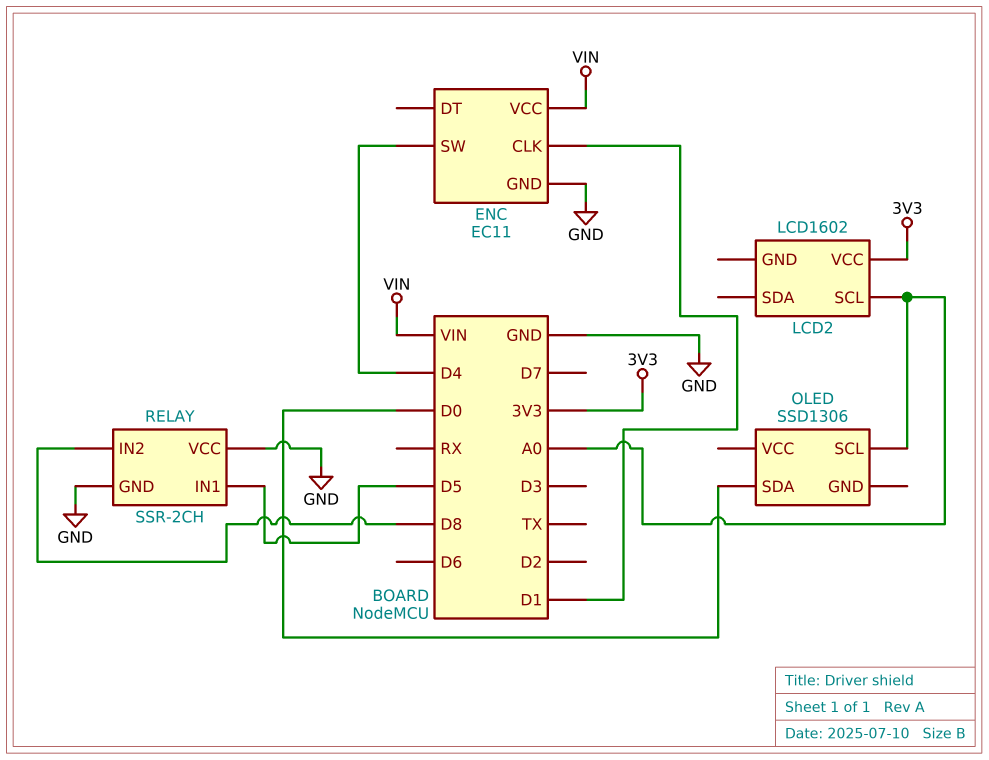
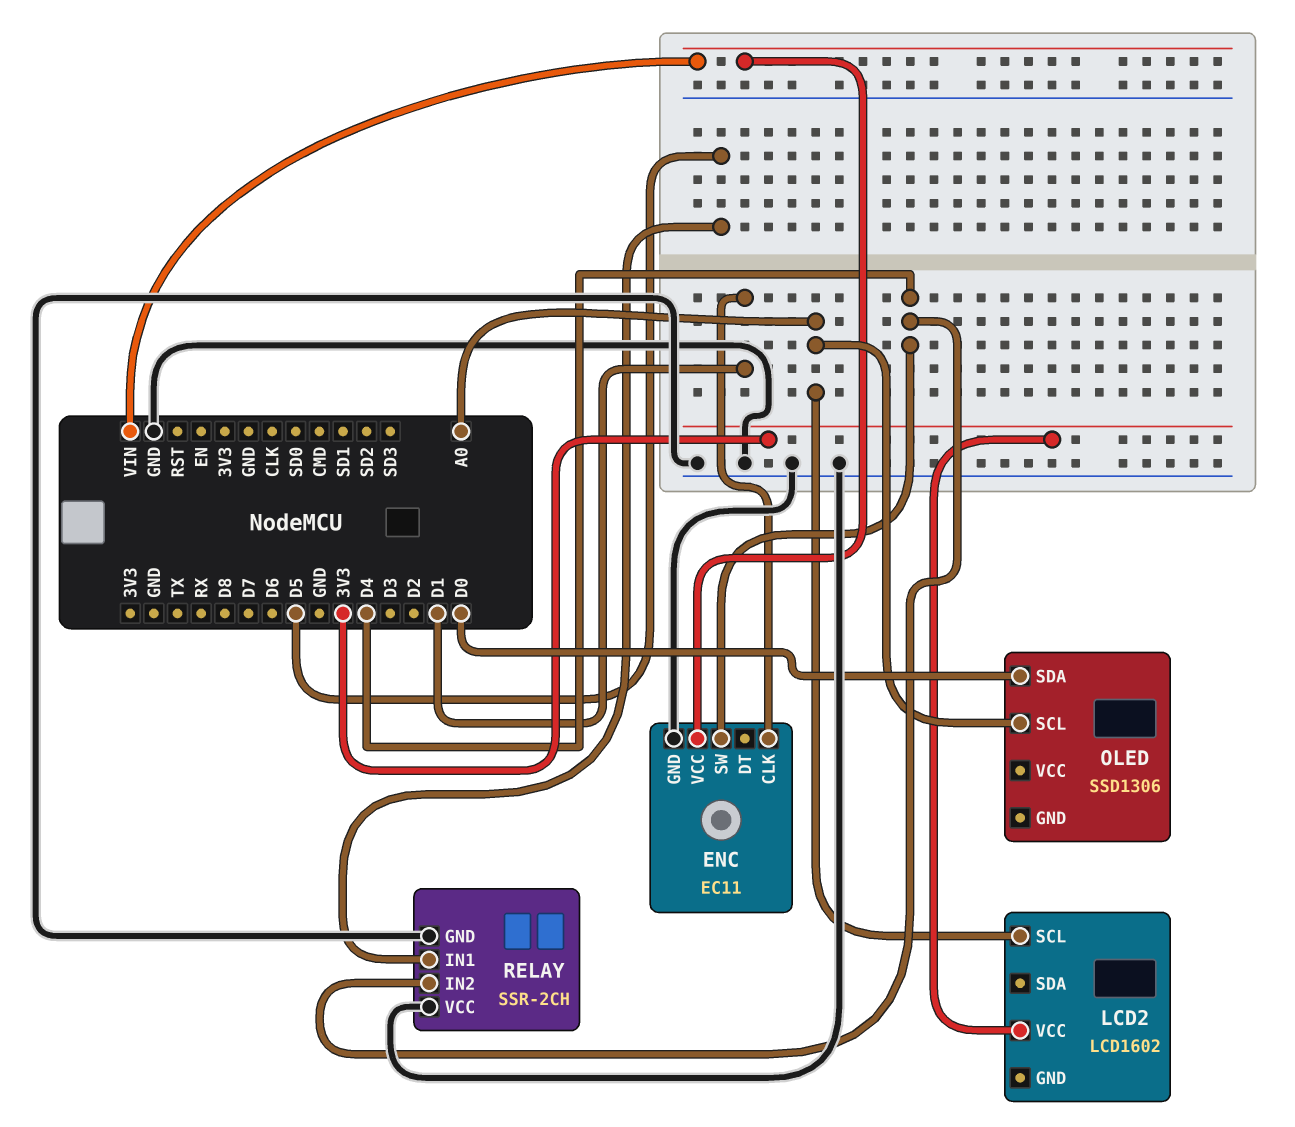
RELAY pin IN2: D8 -> D4

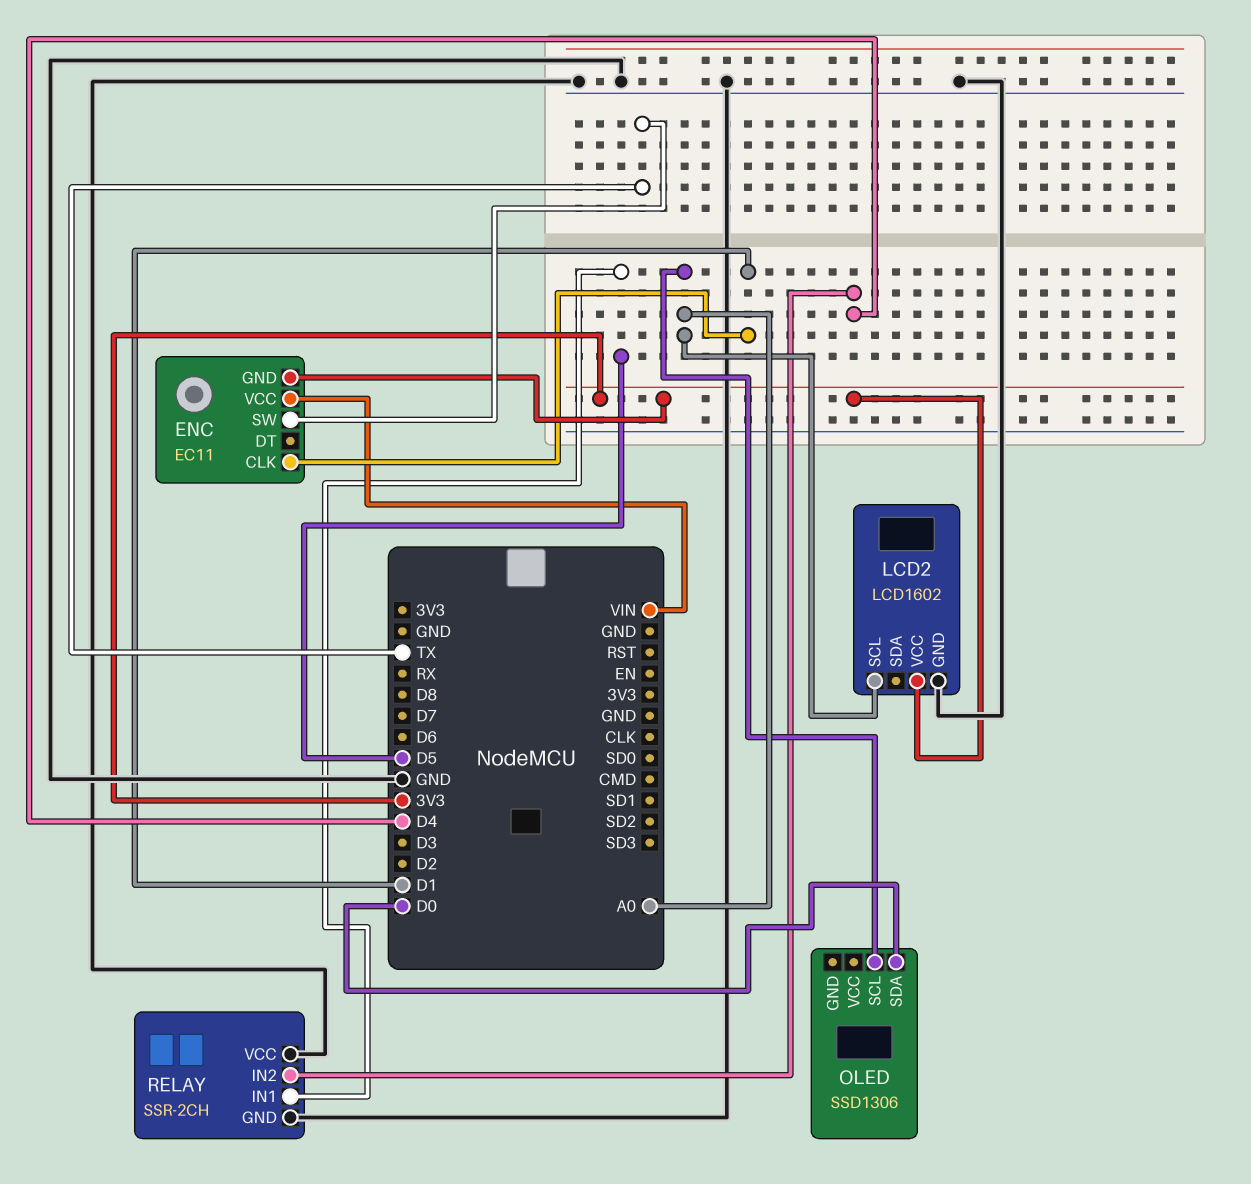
ENC pin GND: GND -> 3V3
ENC pin SW: D4 -> TX
LCD2 pin GND: none -> GND

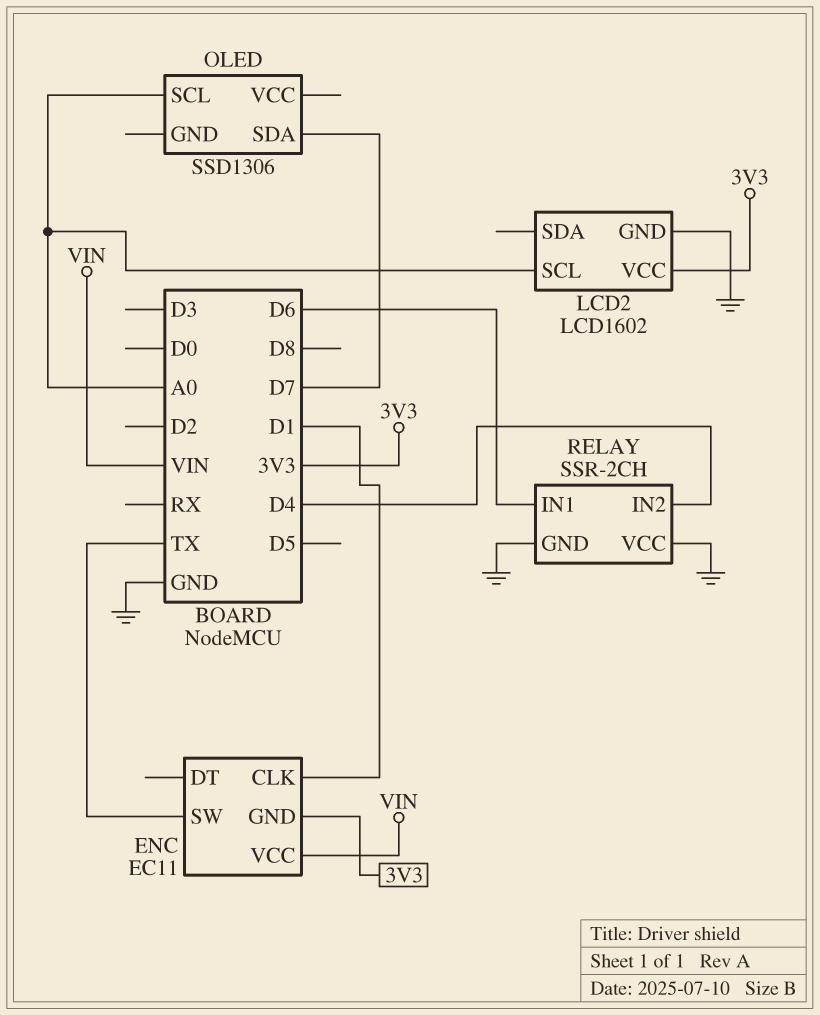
OLED pin SDA: D0 -> D7
RELAY pin IN1: D5 -> D6

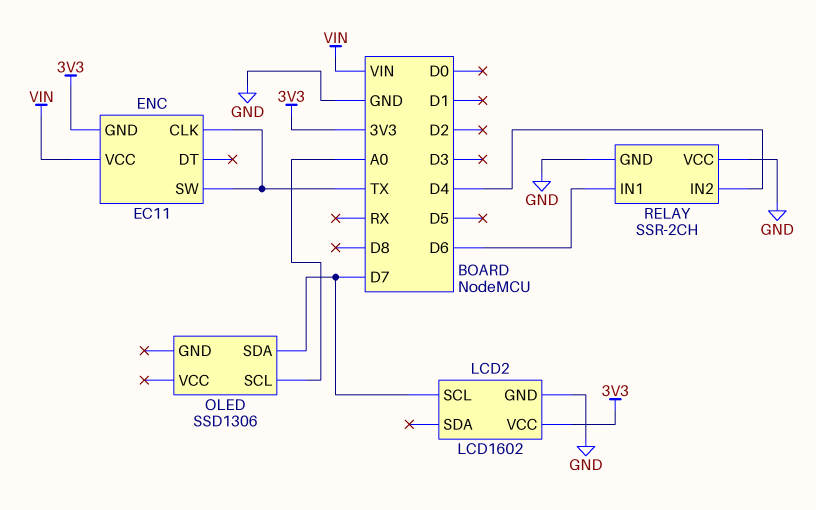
ENC pin CLK: D1 -> TX
LCD2 pin SCL: A0 -> D7

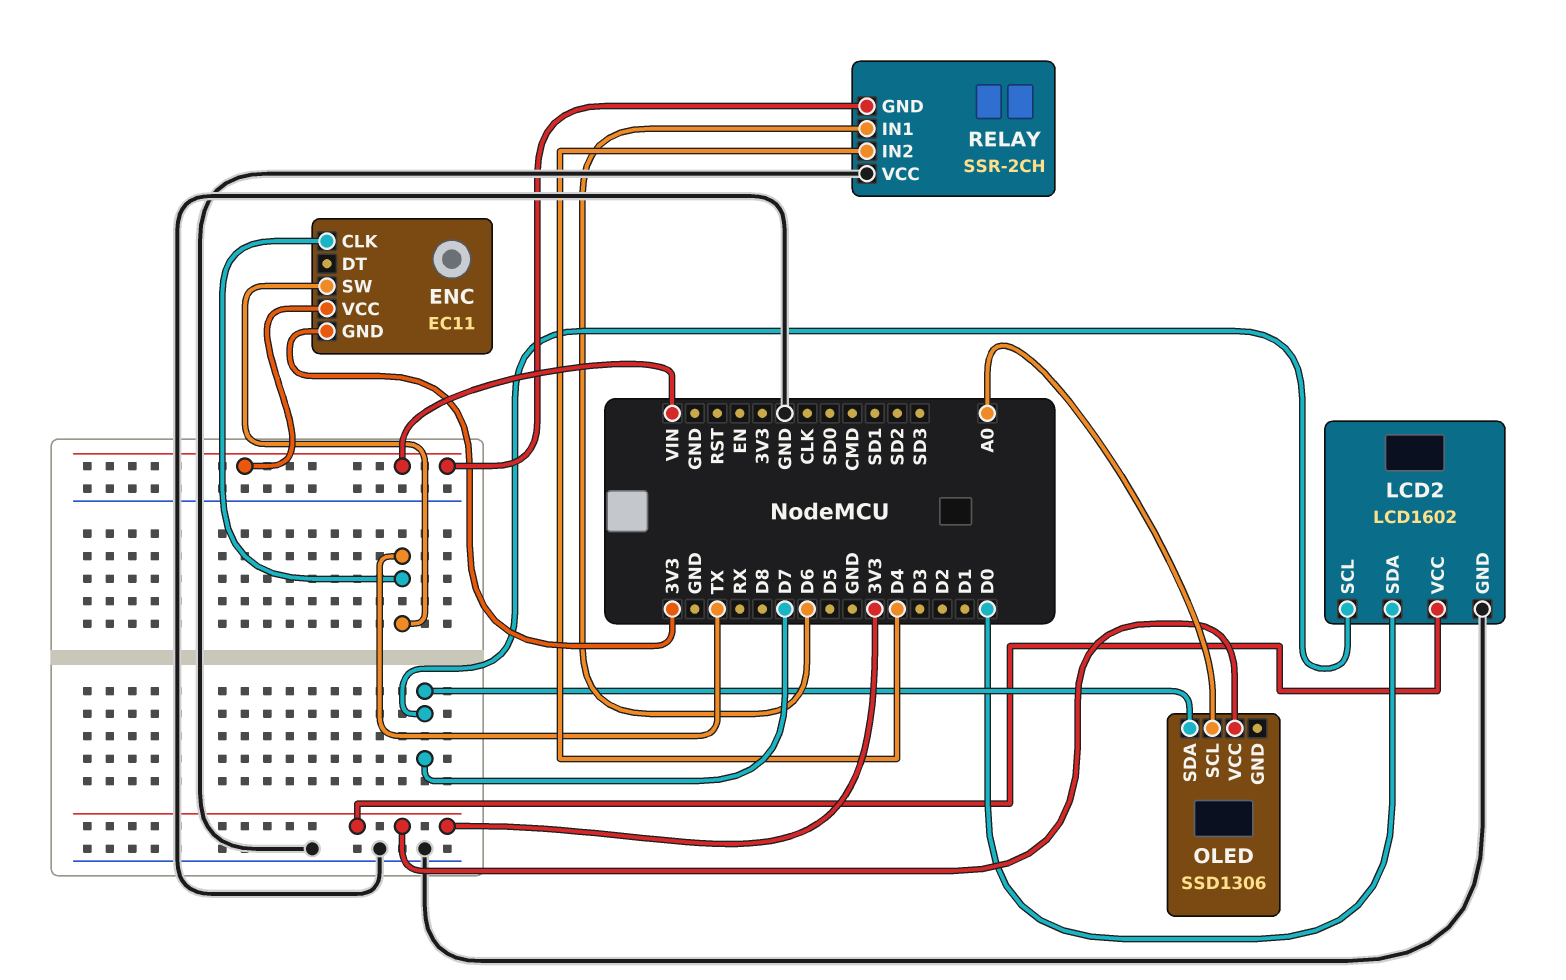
LCD2 pin SDA: none -> D0
OLED pin VCC: none -> 3V3
RELAY pin GND: GND -> VIN

